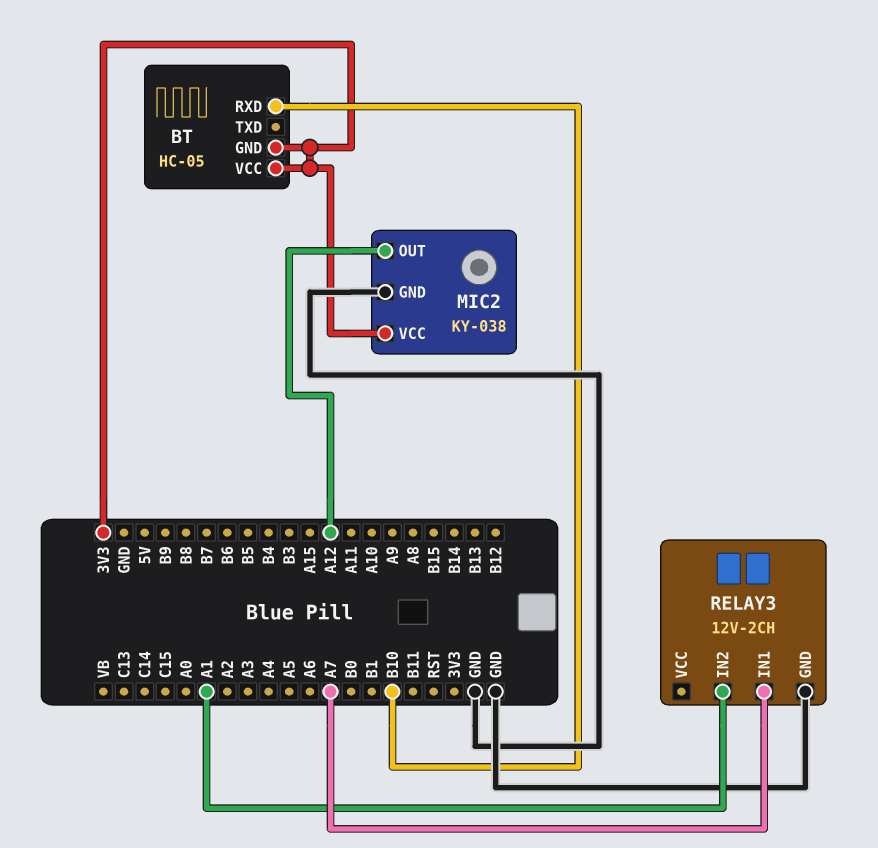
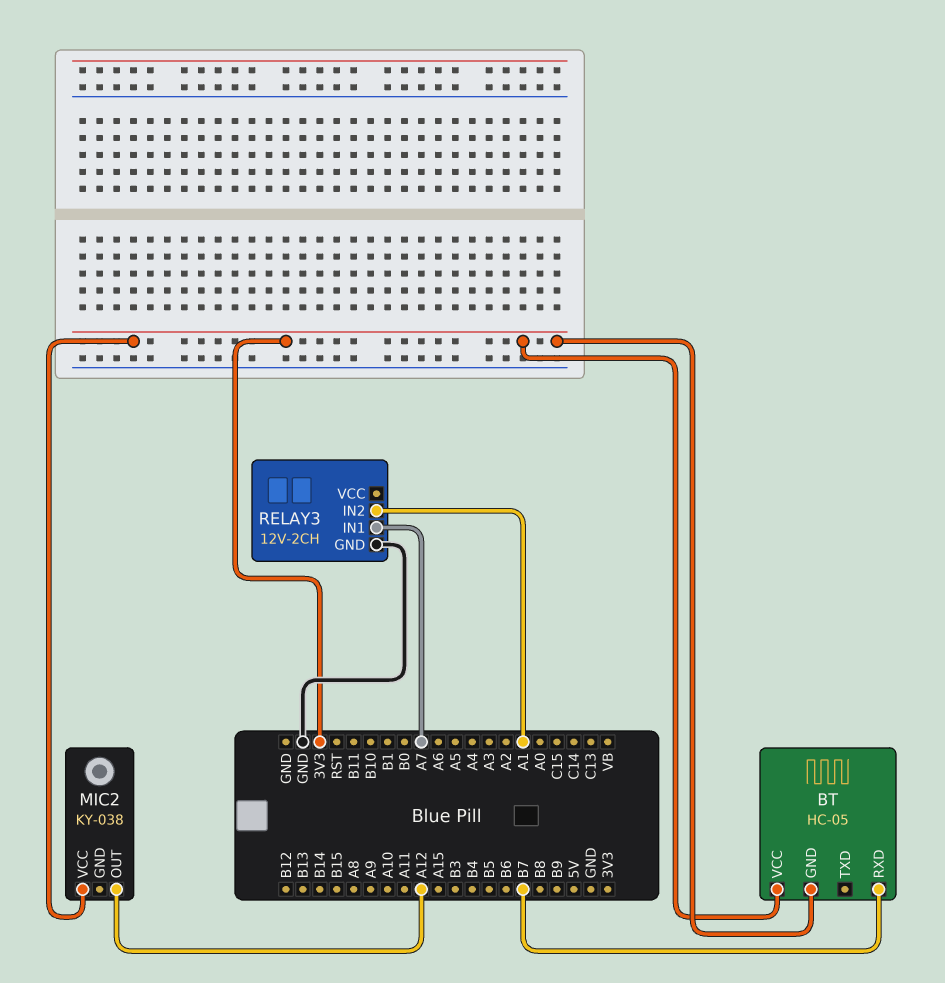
BT pin RXD: B10 -> B7
MIC2 pin GND: GND -> none

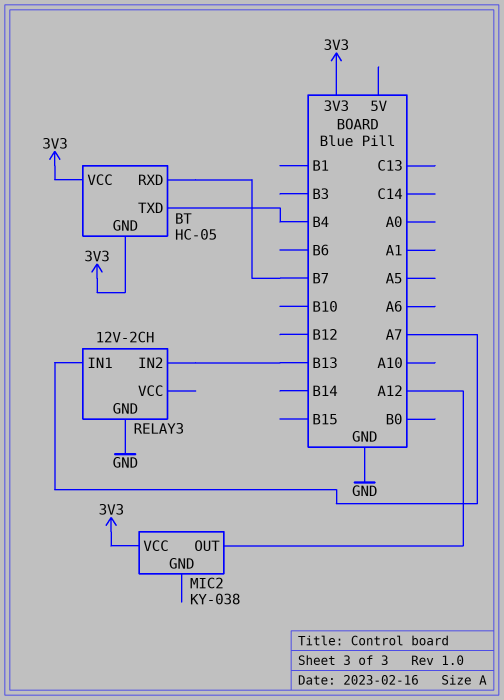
BT pin TXD: none -> B4
RELAY3 pin IN2: A1 -> B13

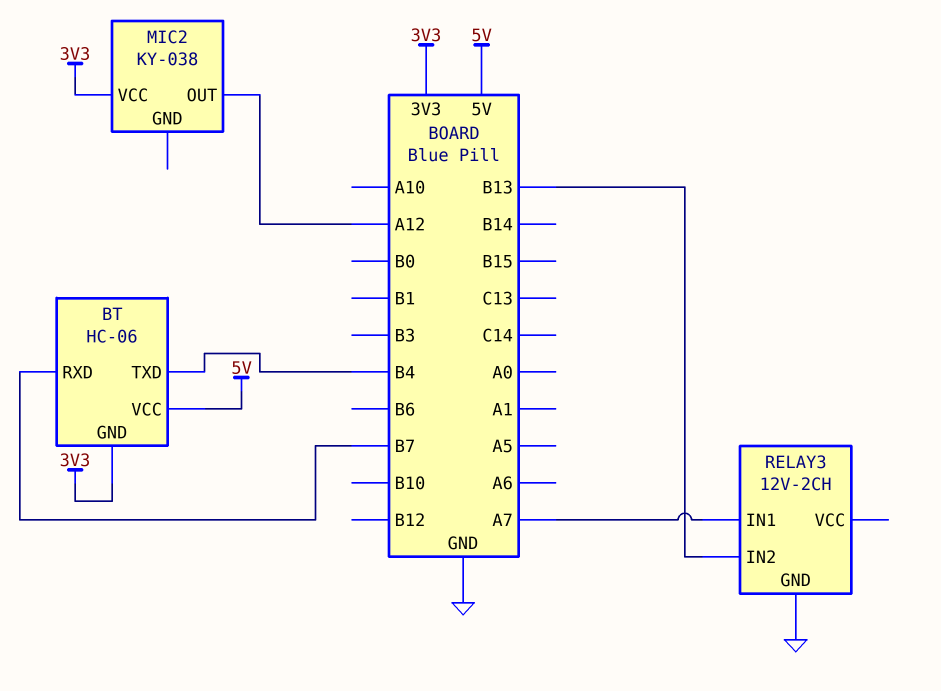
BT: HC-05 -> HC-06
BT pin VCC: 3V3 -> 5V

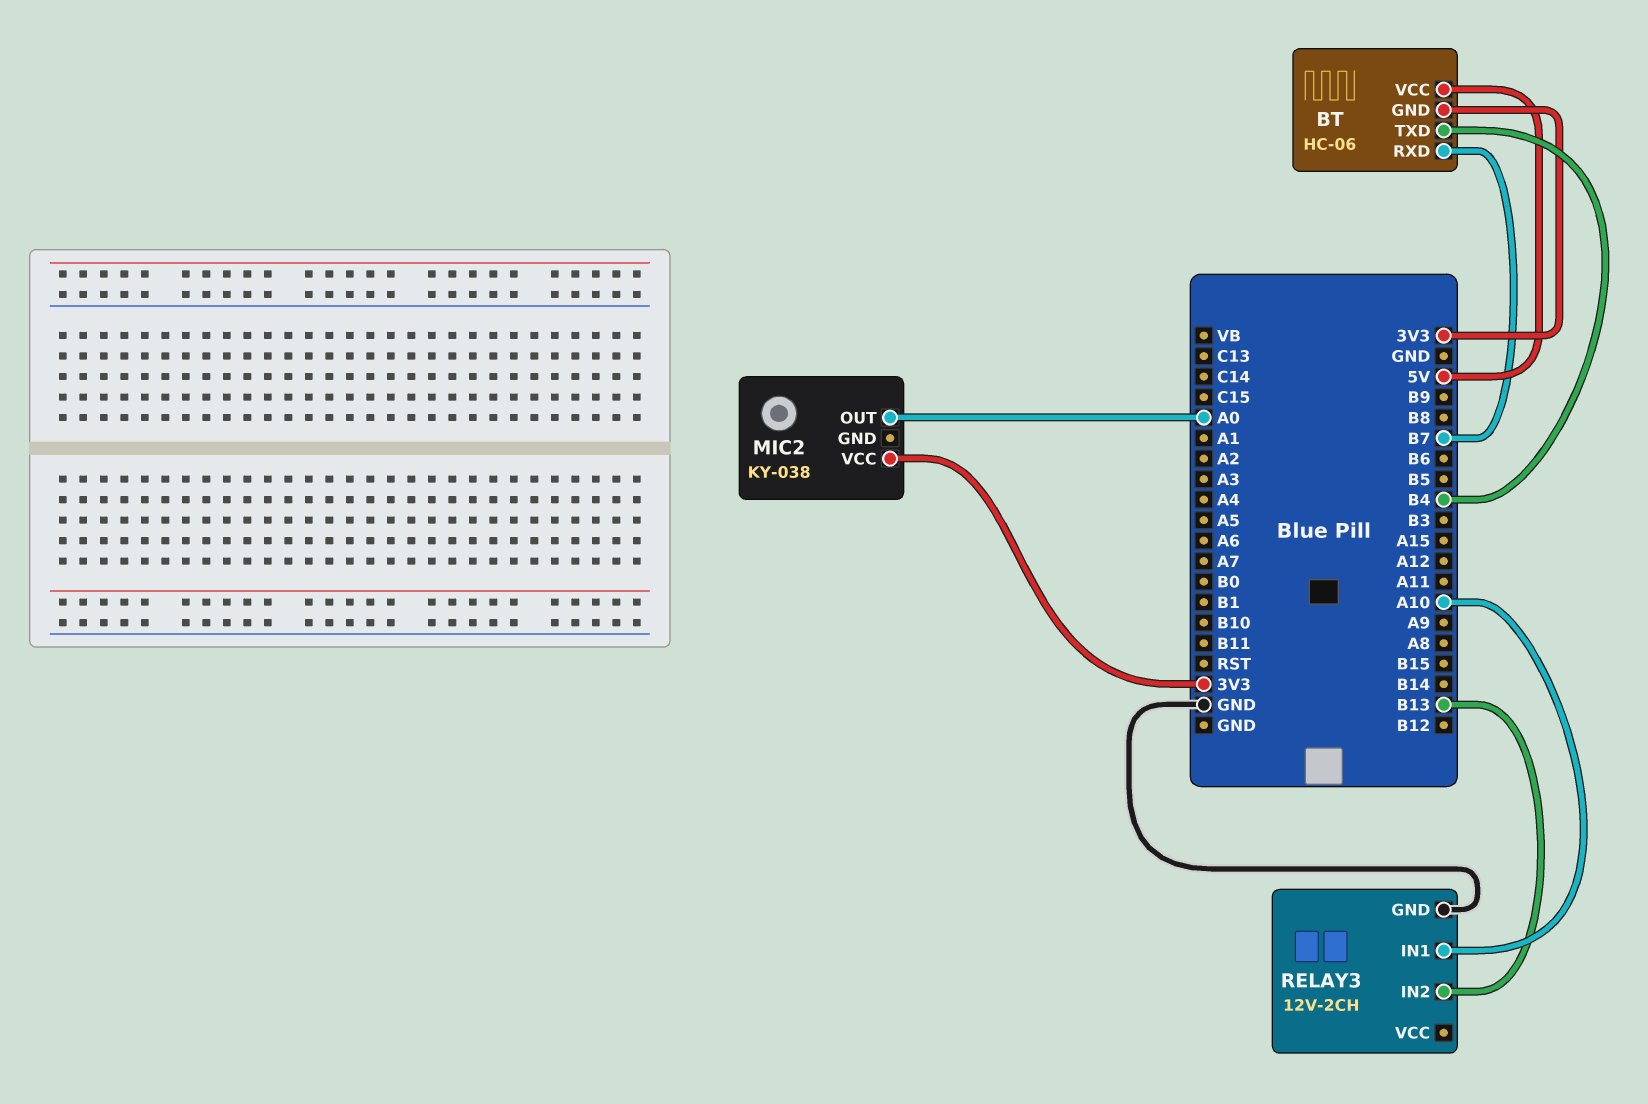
MIC2 pin OUT: A12 -> A0
RELAY3 pin IN1: A7 -> A10

